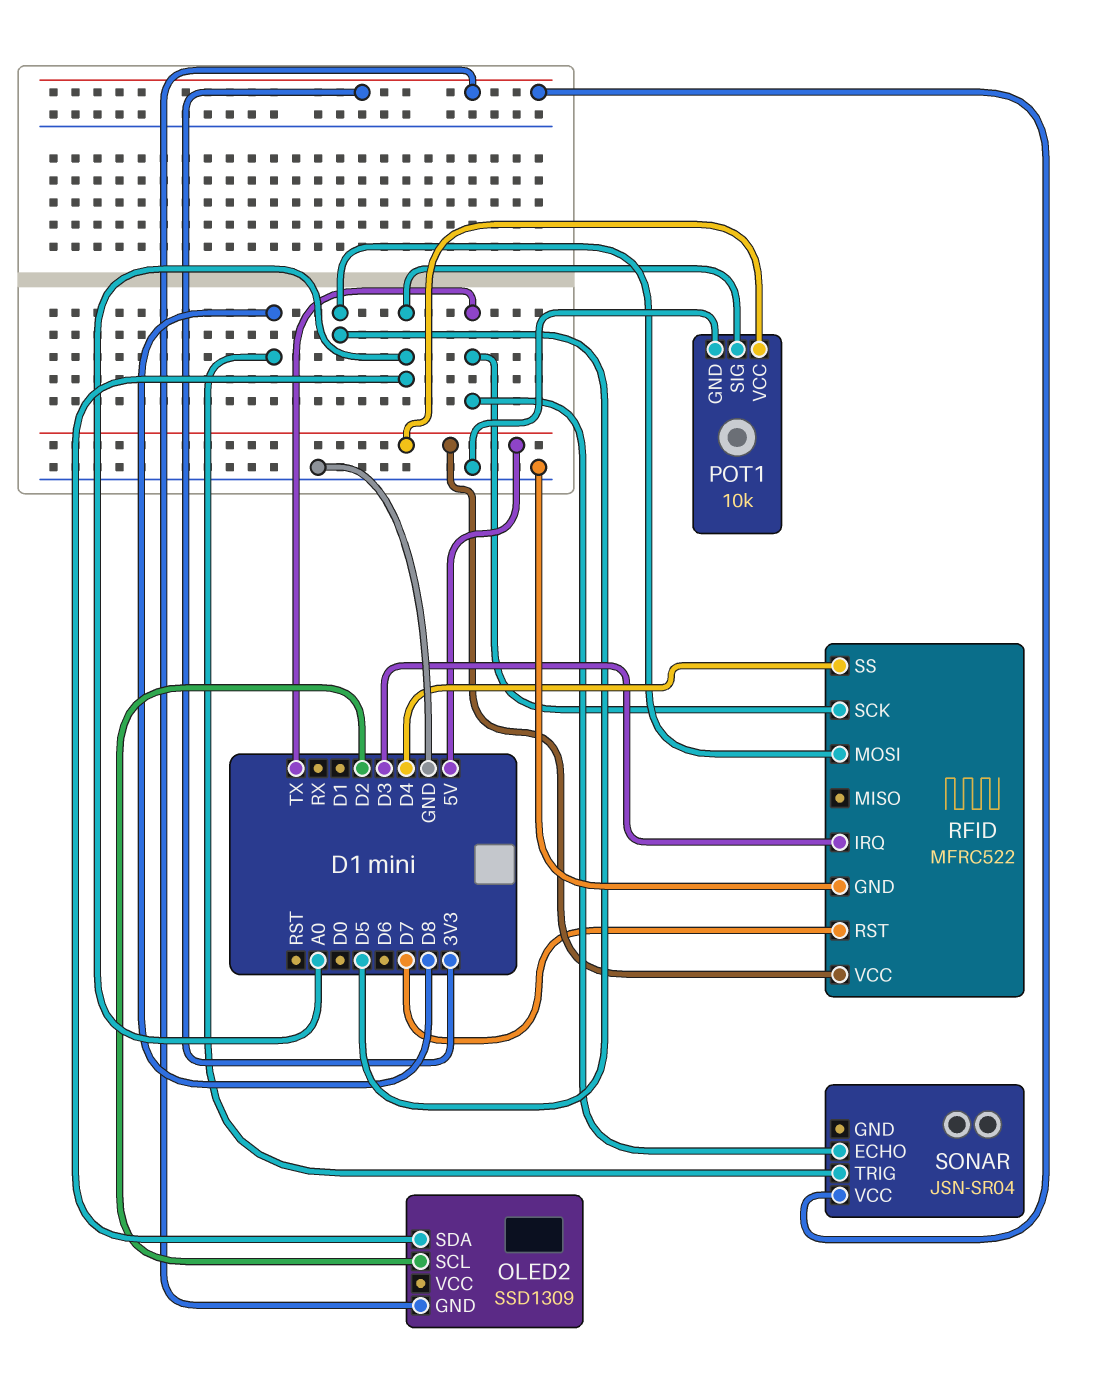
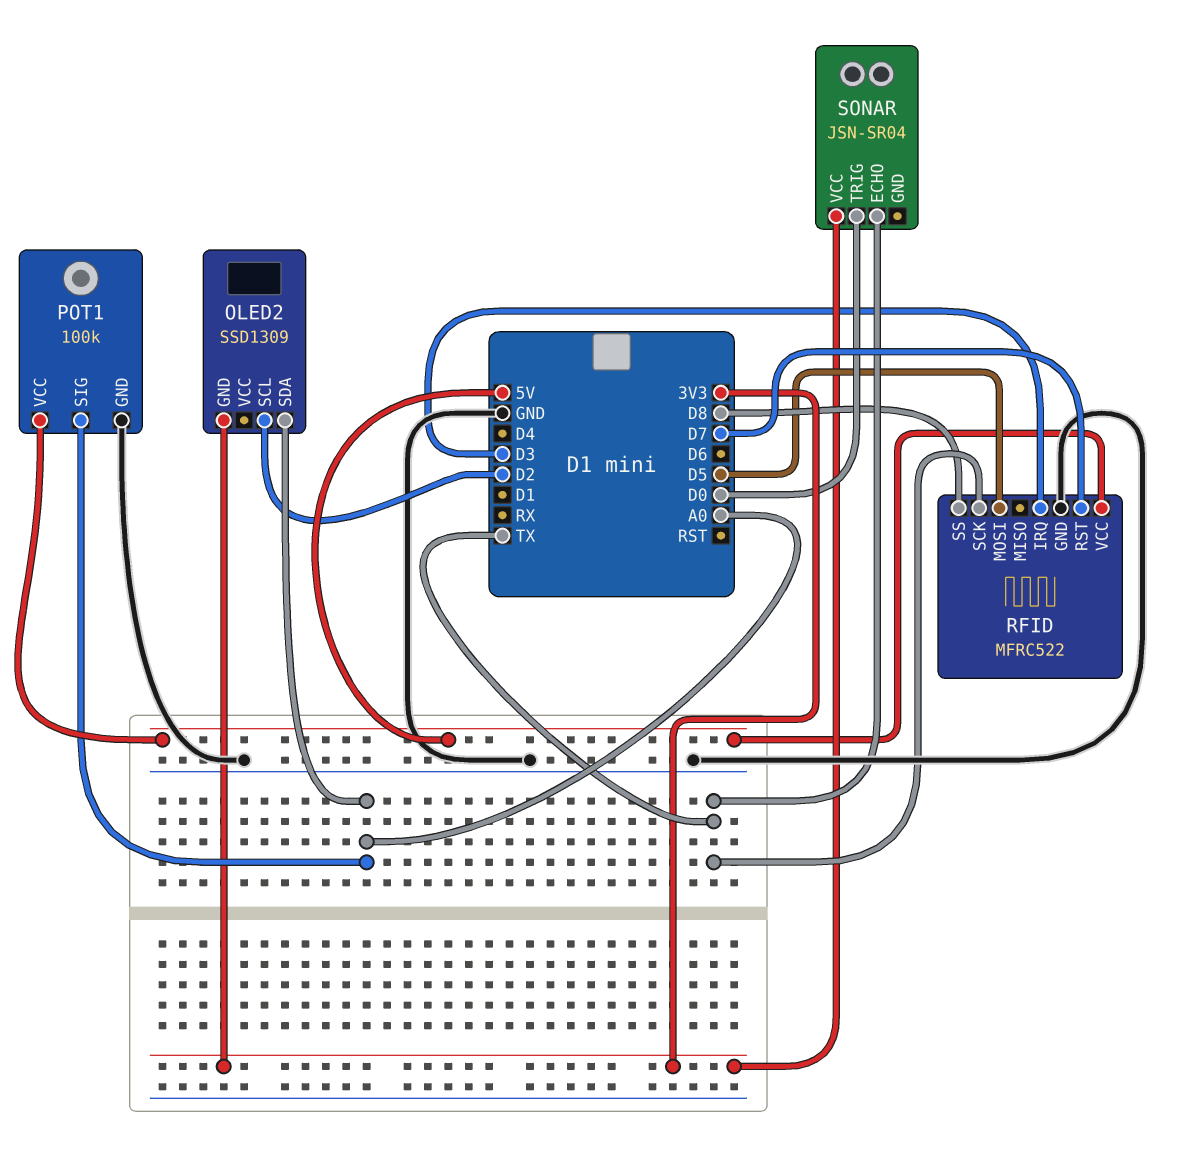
POT1: 10k -> 100k
RFID pin SS: D4 -> D8
SONAR pin TRIG: D8 -> D0

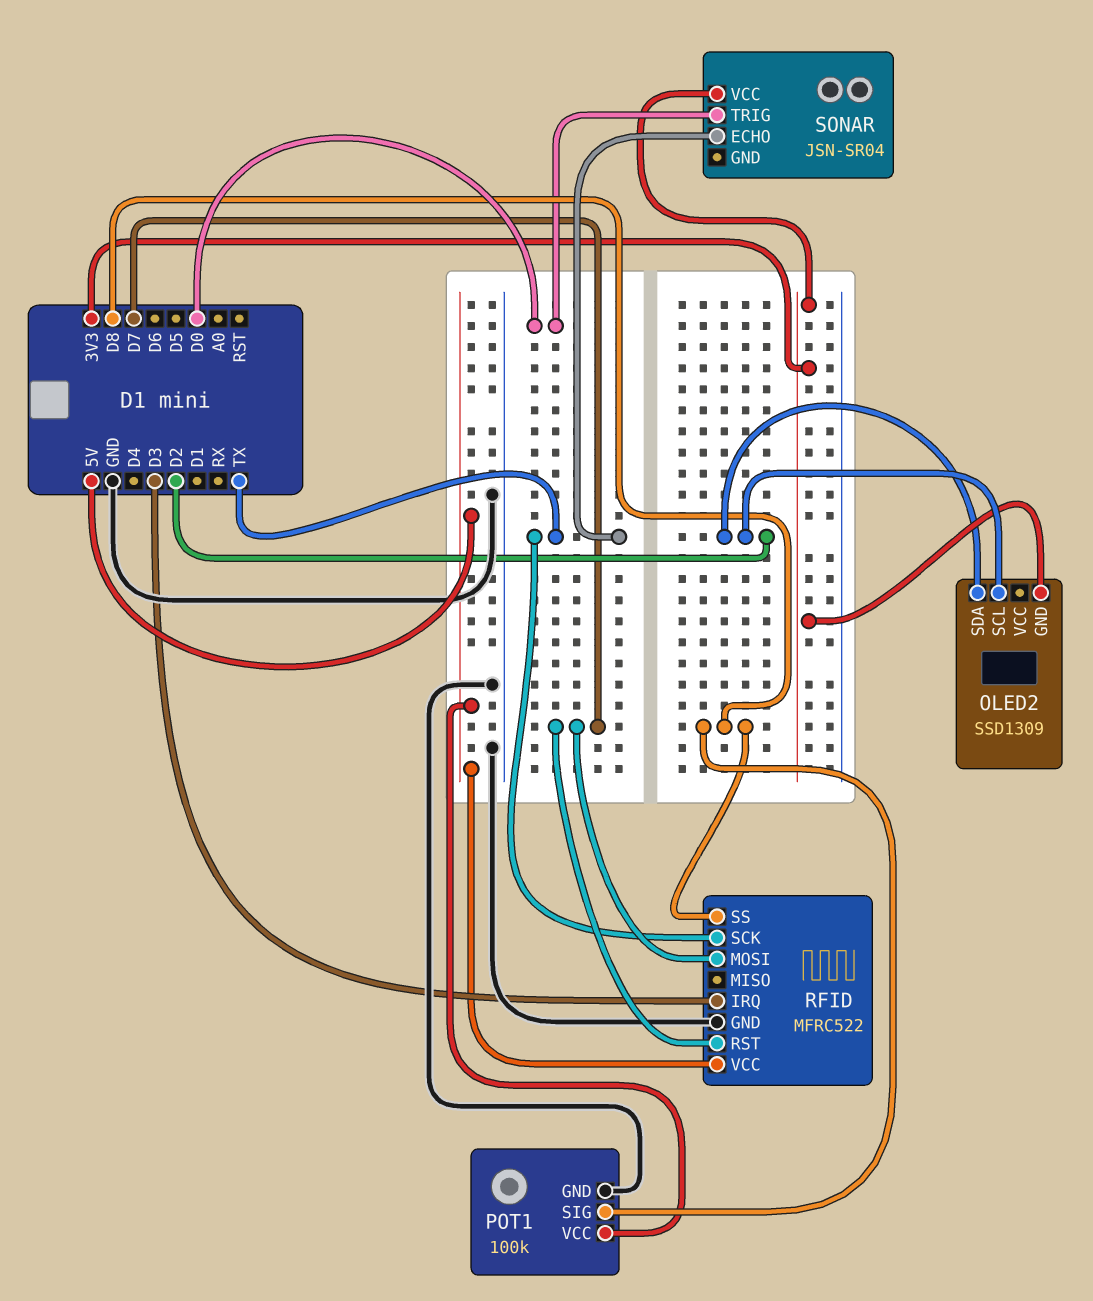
OLED2 pin SDA: A0 -> D2
POT1 pin SIG: A0 -> D8
RFID pin MOSI: D5 -> D7

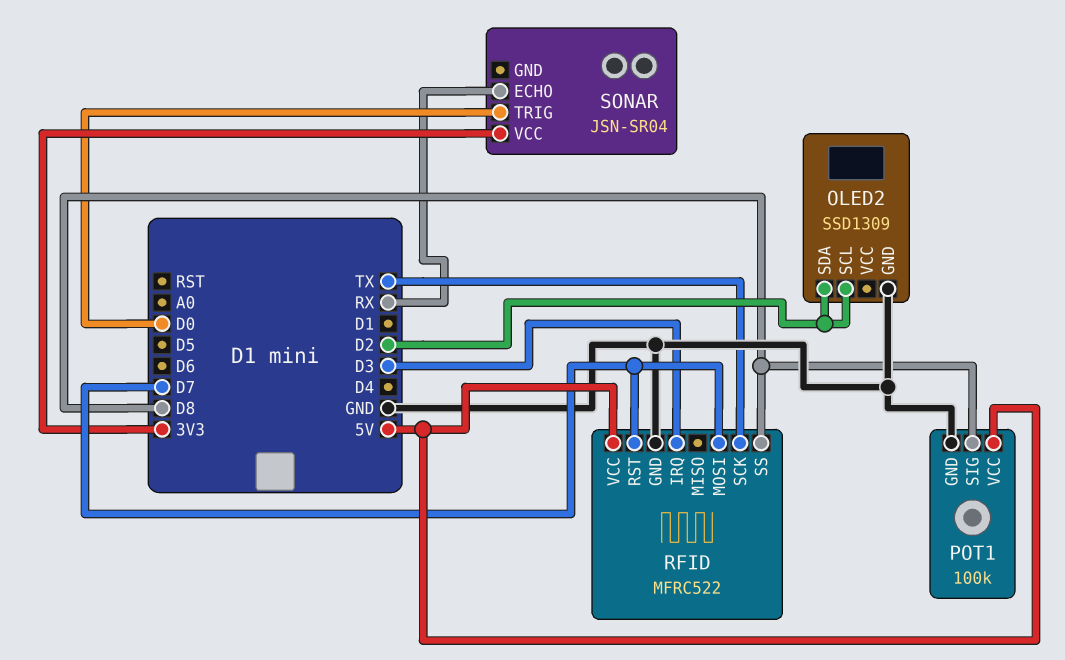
OLED2 pin GND: 3V3 -> GND
SONAR pin ECHO: TX -> RX

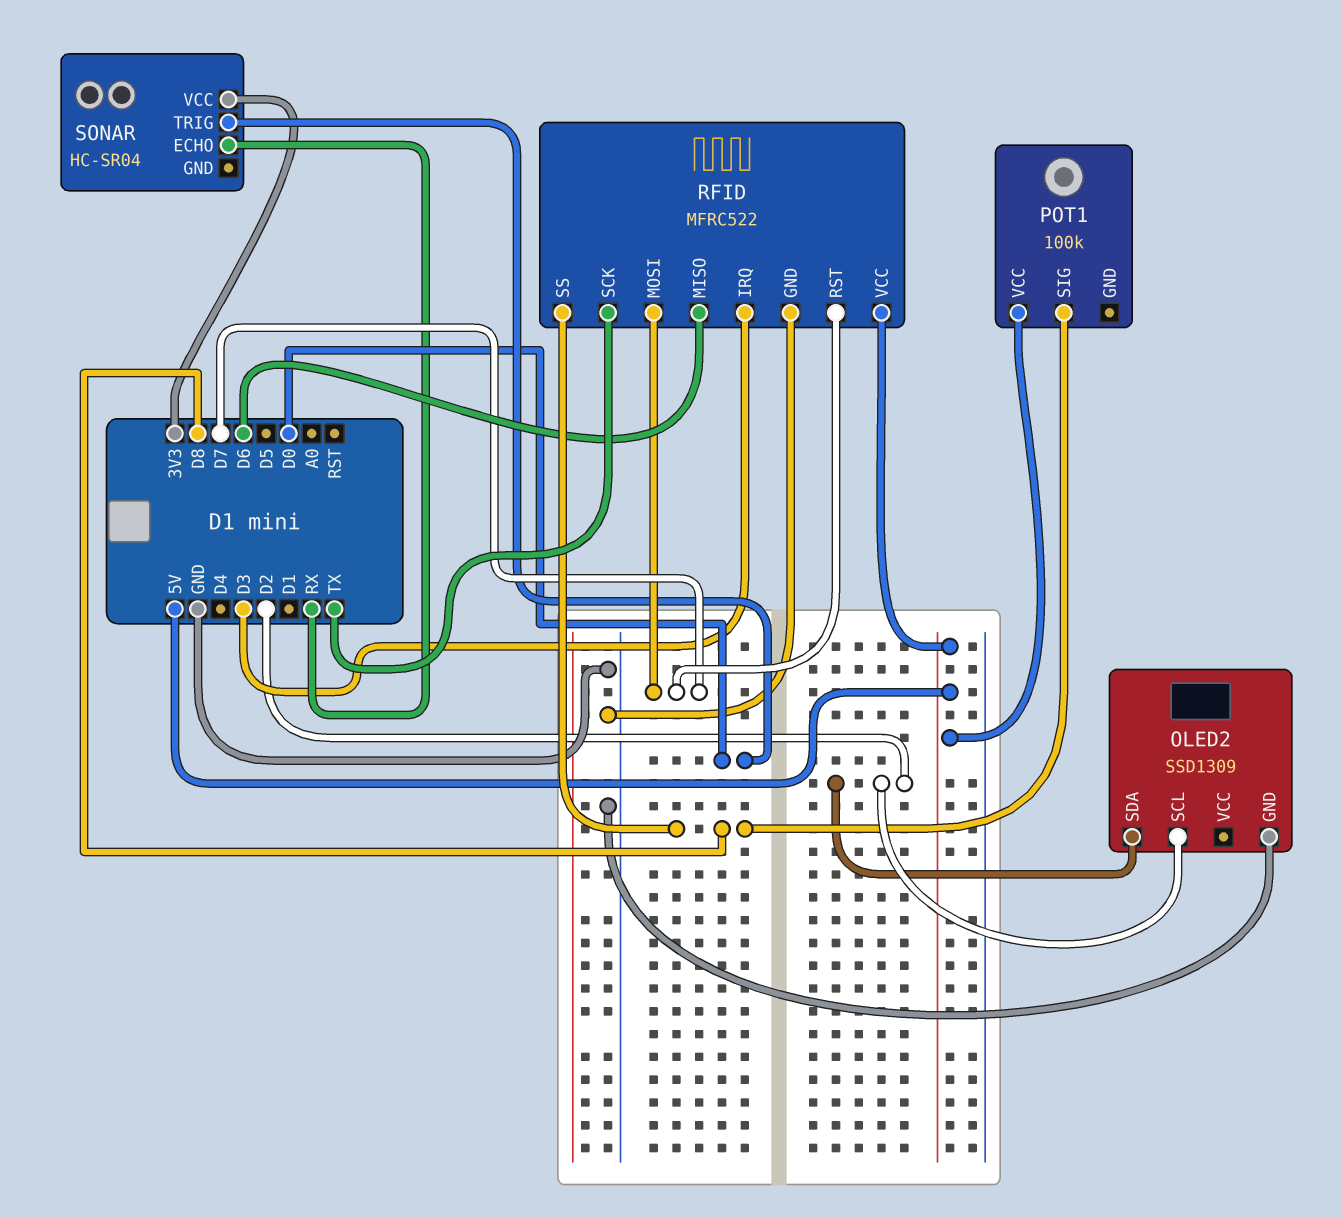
POT1 pin GND: GND -> none
RFID pin MISO: none -> D6
SONAR: JSN-SR04 -> HC-SR04

